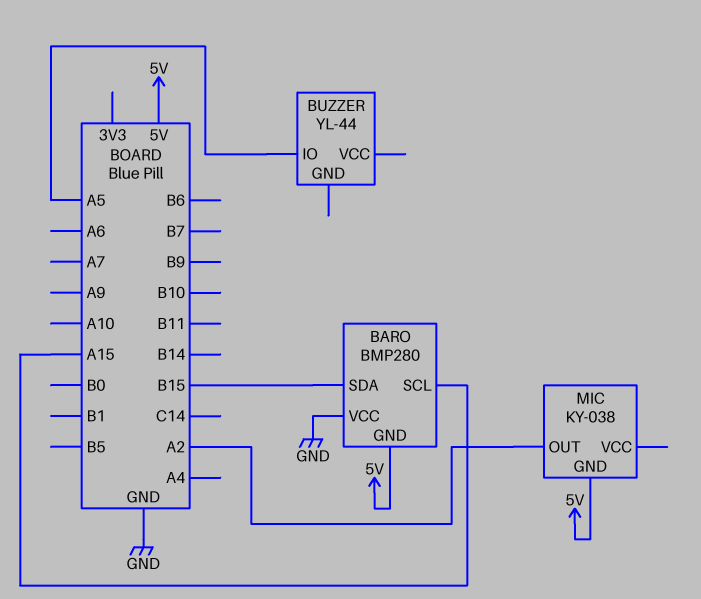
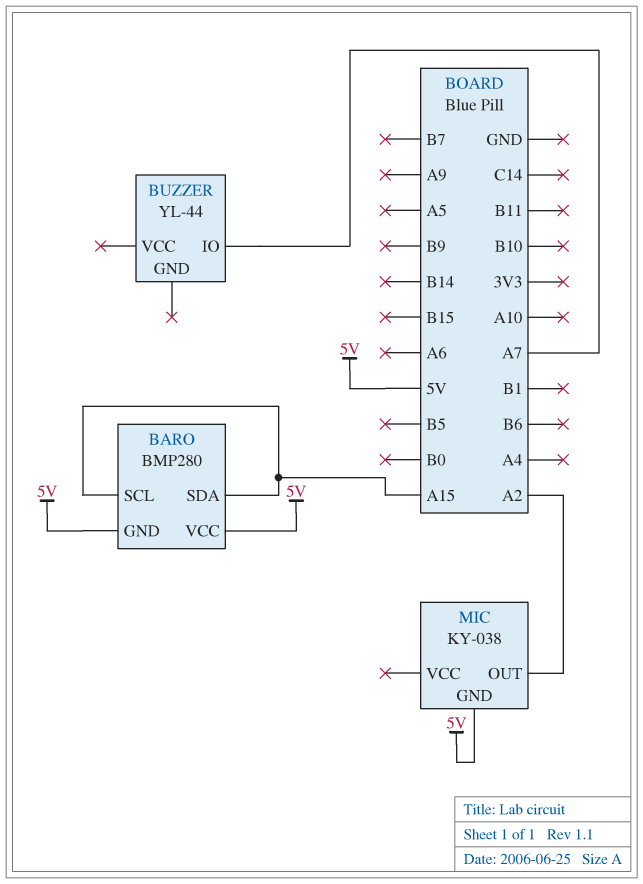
BARO pin SDA: B15 -> A15
BARO pin VCC: GND -> 5V
BUZZER pin IO: A5 -> A7

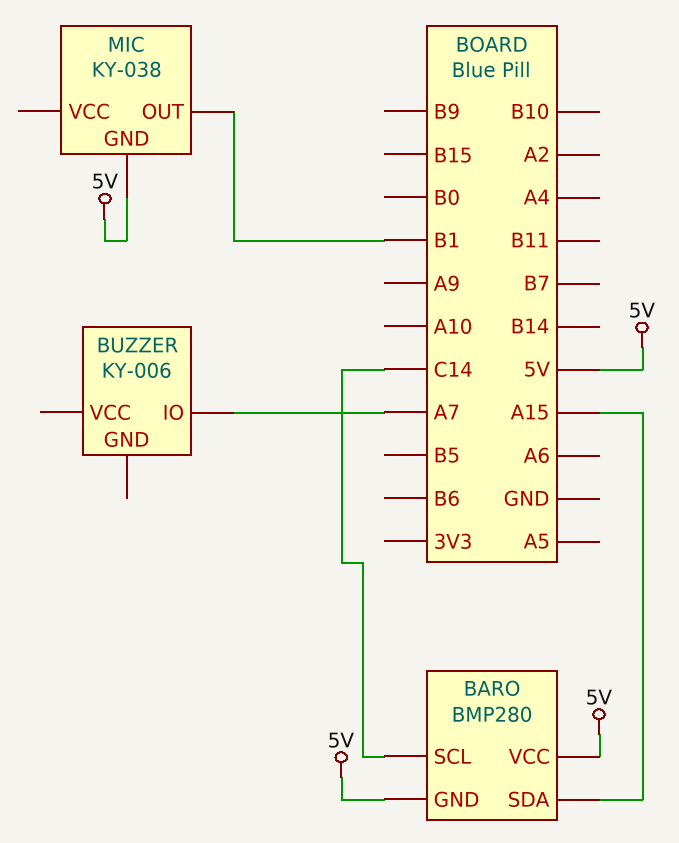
BARO pin SCL: A15 -> C14
BUZZER: YL-44 -> KY-006
MIC pin OUT: A2 -> B1

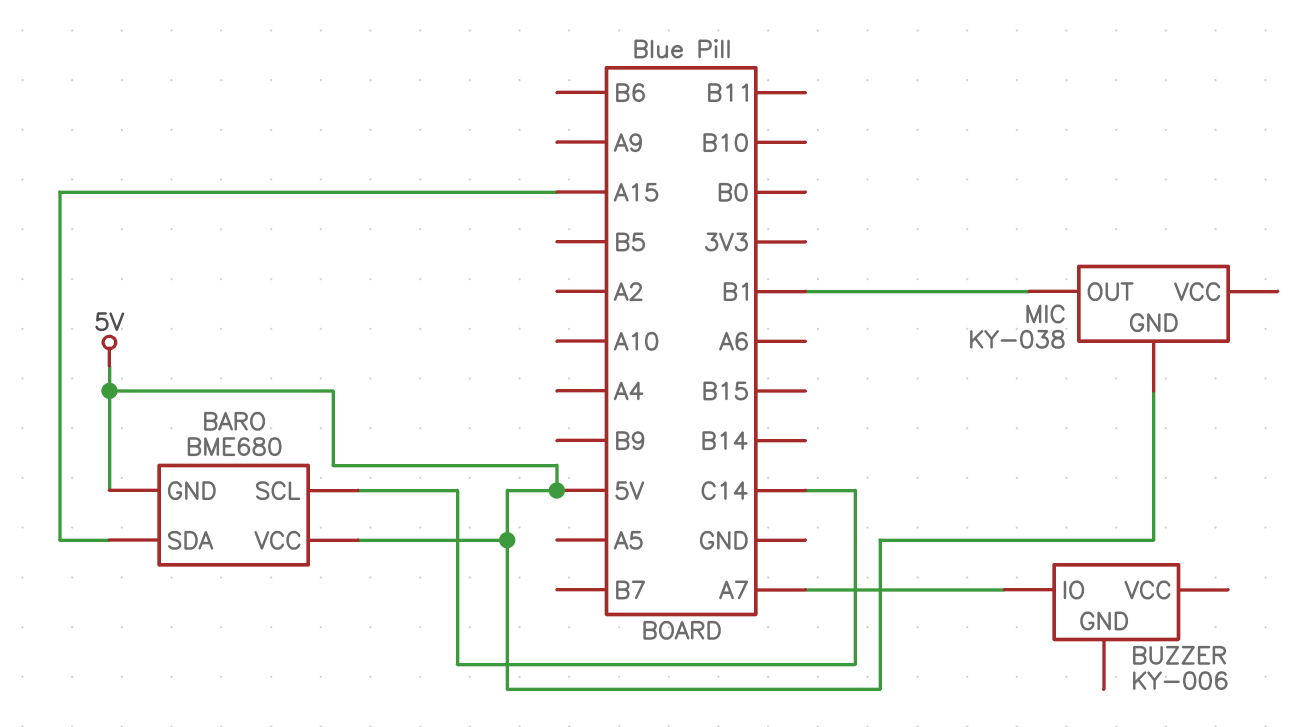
BARO: BMP280 -> BME680

